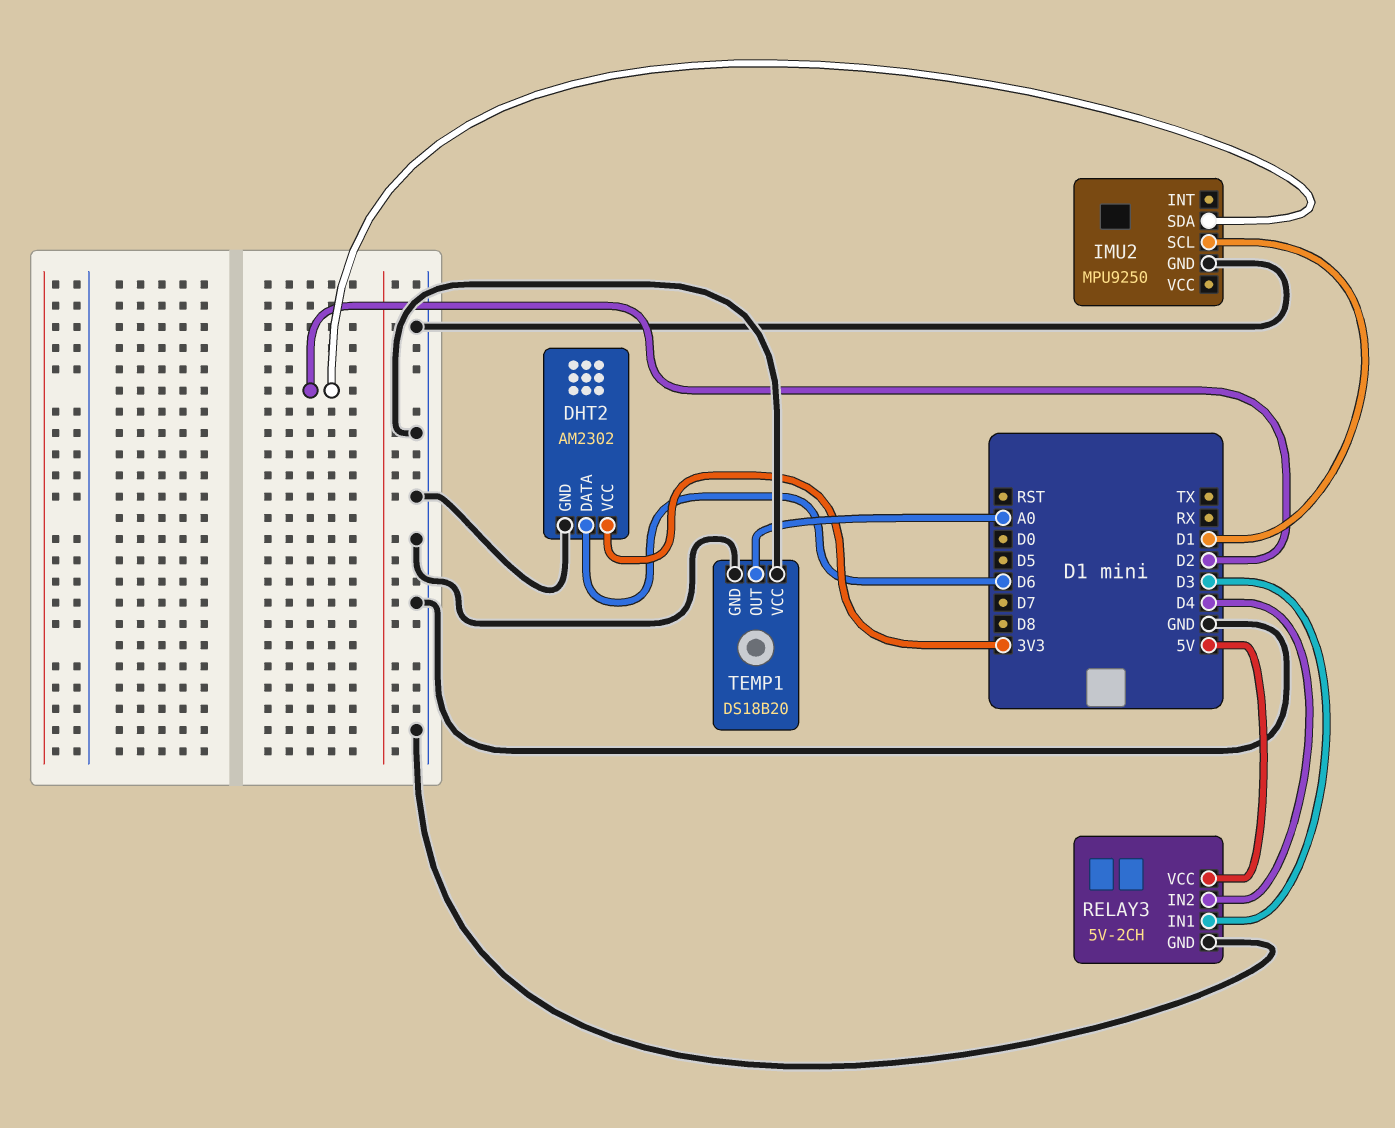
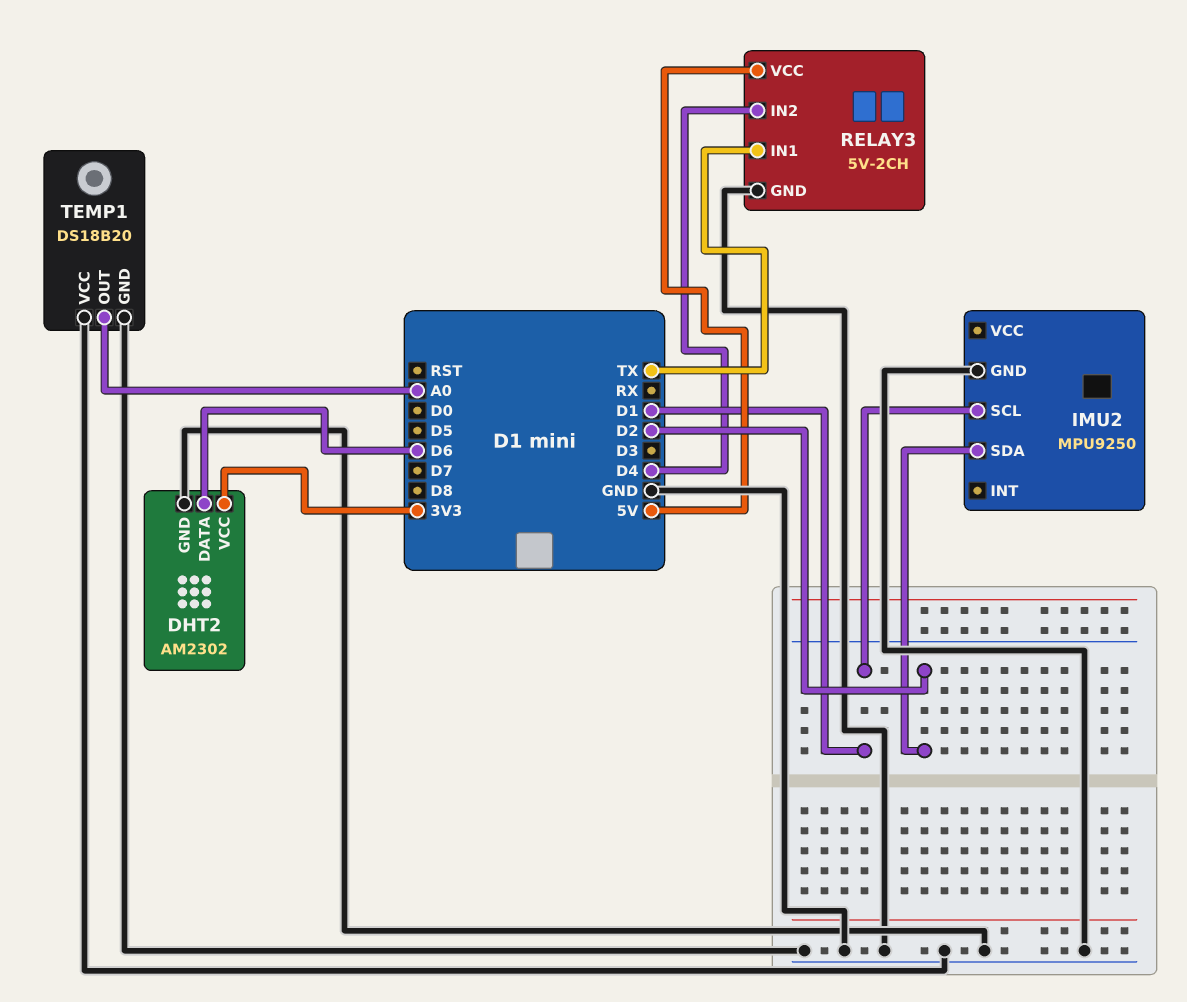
RELAY3 pin IN1: D3 -> TX

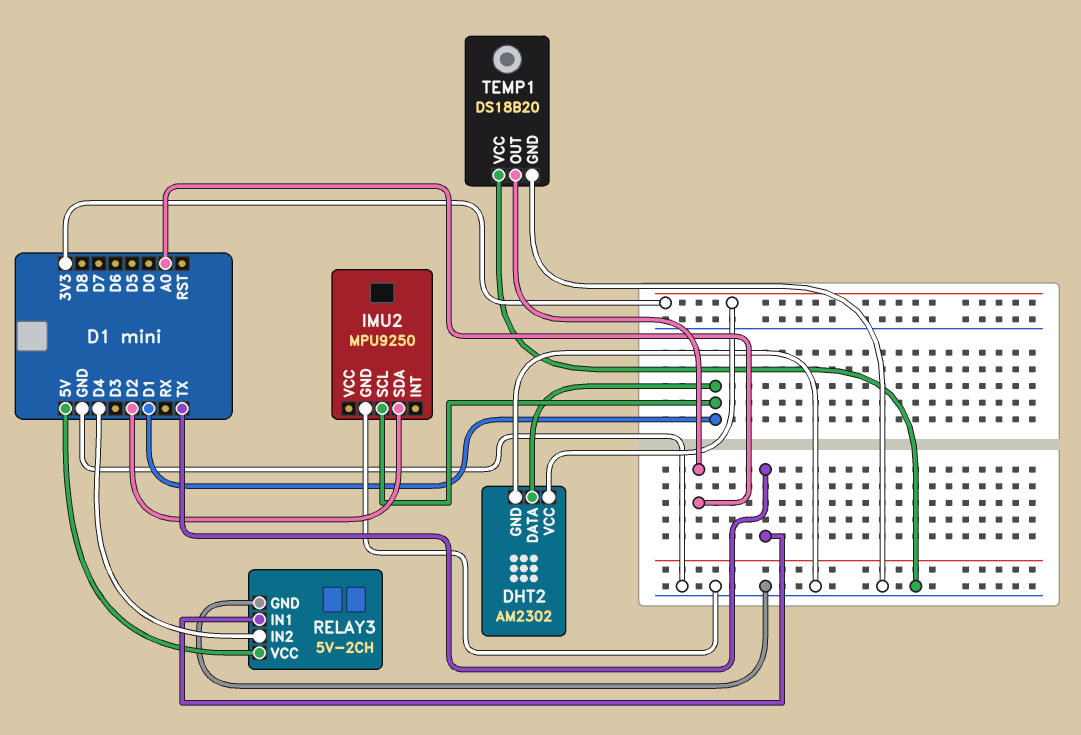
DHT2 pin DATA: D6 -> D1

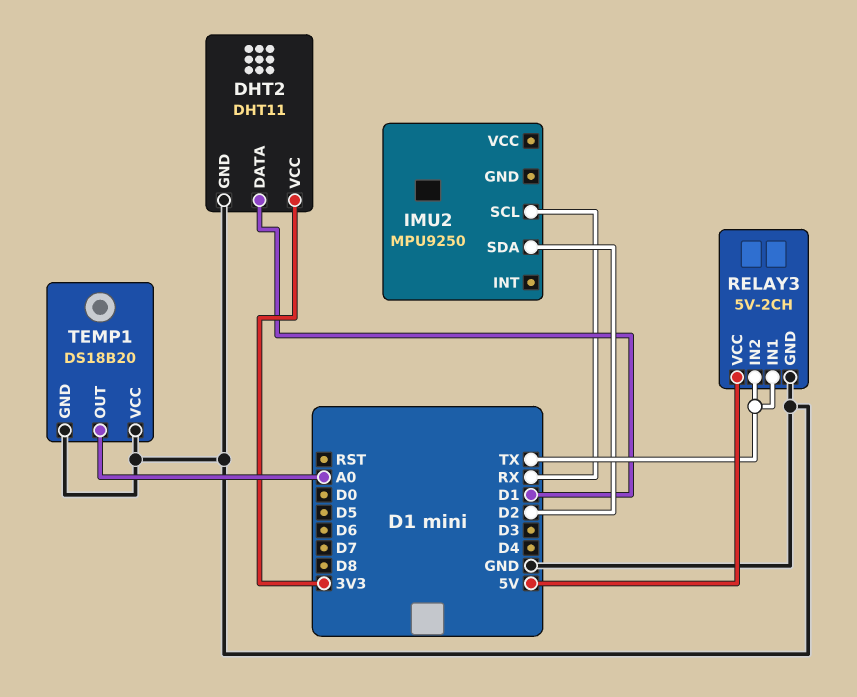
DHT2: AM2302 -> DHT11
IMU2 pin GND: GND -> none
IMU2 pin SCL: D1 -> RX
RELAY3 pin IN2: D4 -> TX

